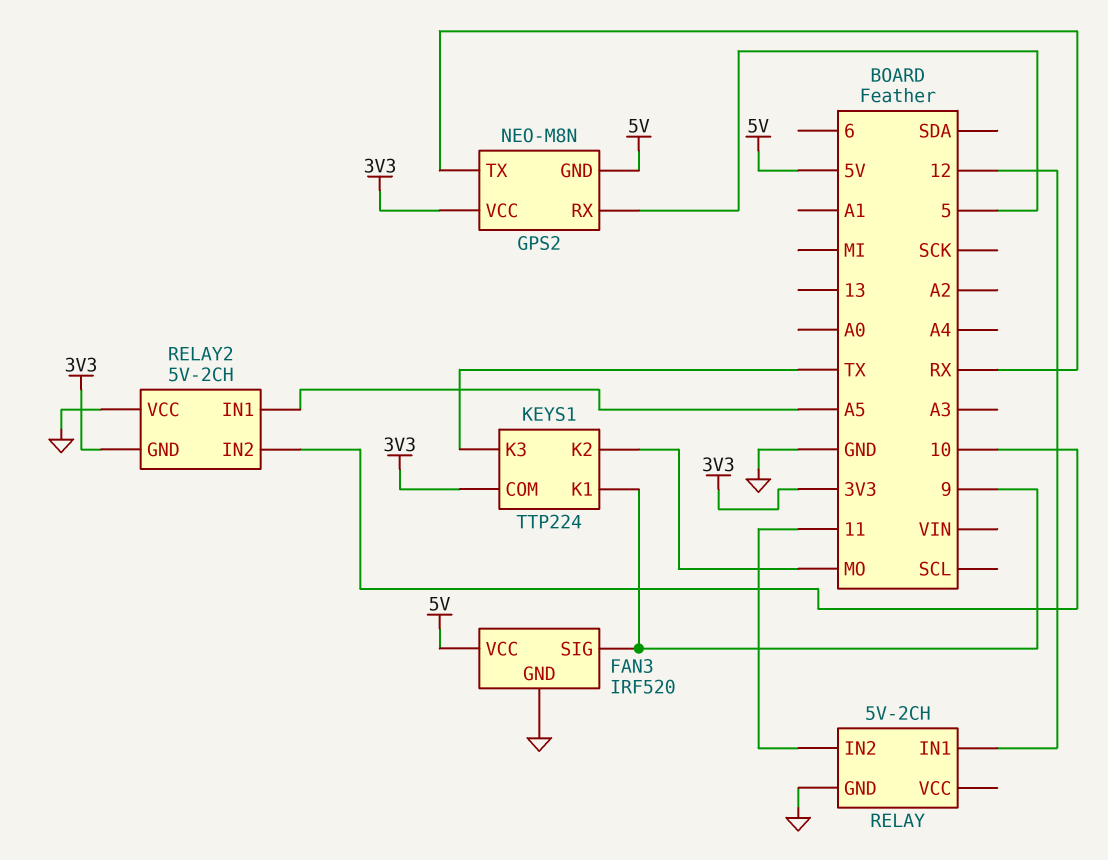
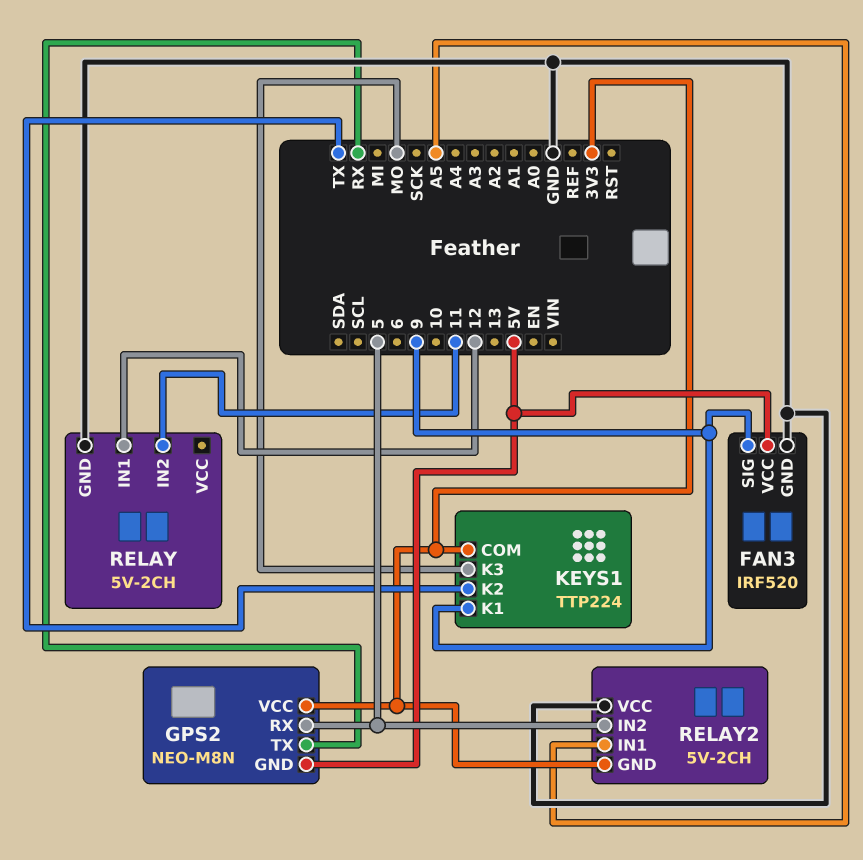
KEYS1 pin K2: MO -> TX
KEYS1 pin K3: TX -> MO
RELAY2 pin IN2: 10 -> 5

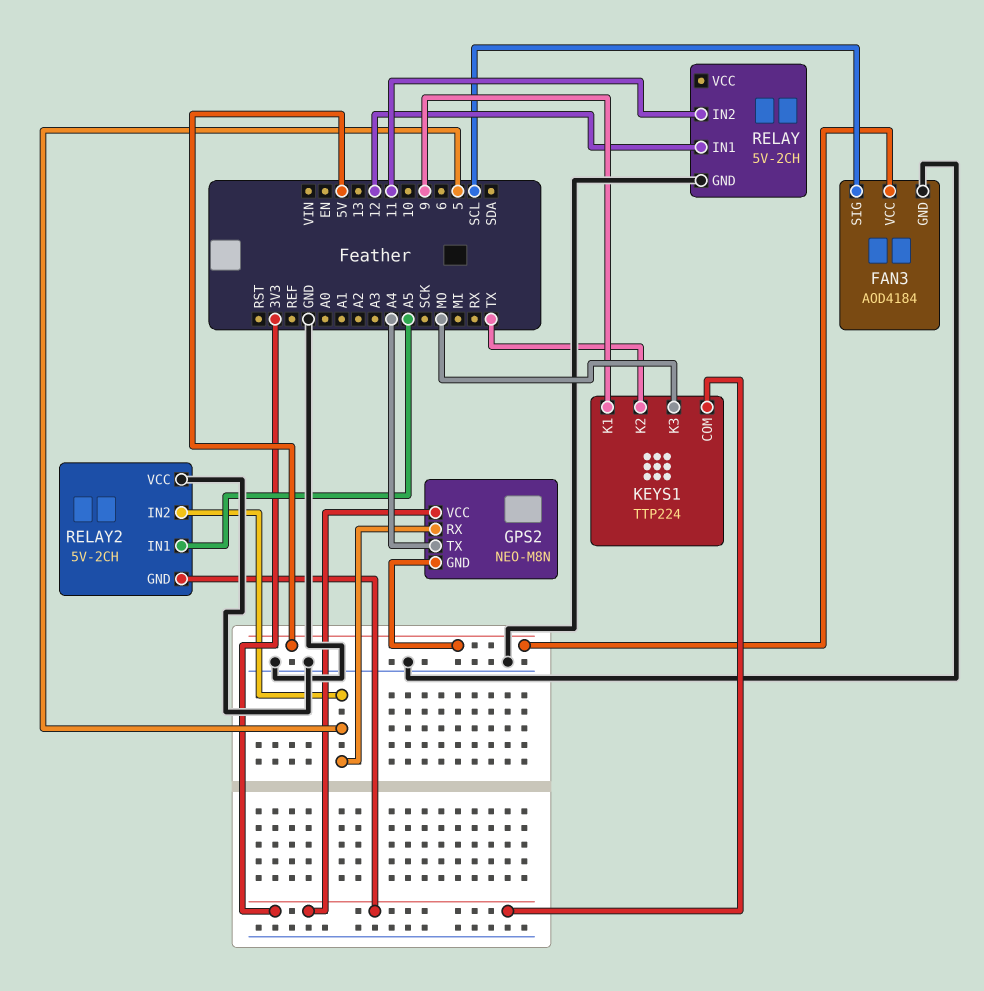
FAN3: IRF520 -> AOD4184
FAN3 pin SIG: 9 -> SCL
GPS2 pin TX: RX -> A4

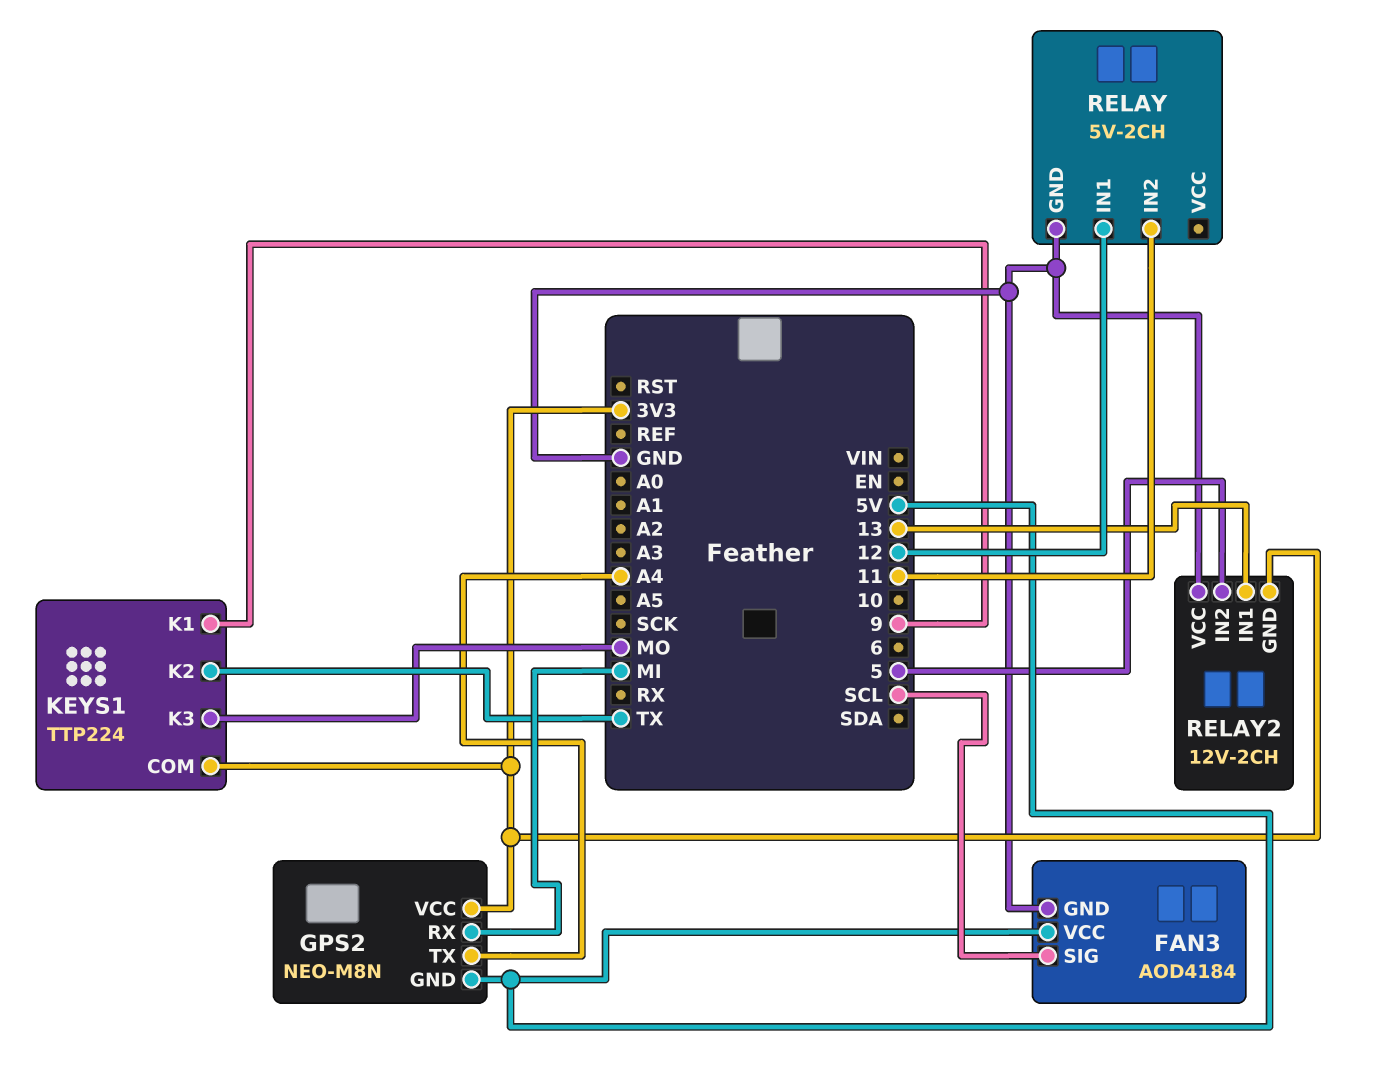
GPS2 pin RX: 5 -> MI
RELAY2: 5V-2CH -> 12V-2CH
RELAY2 pin IN1: A5 -> 13

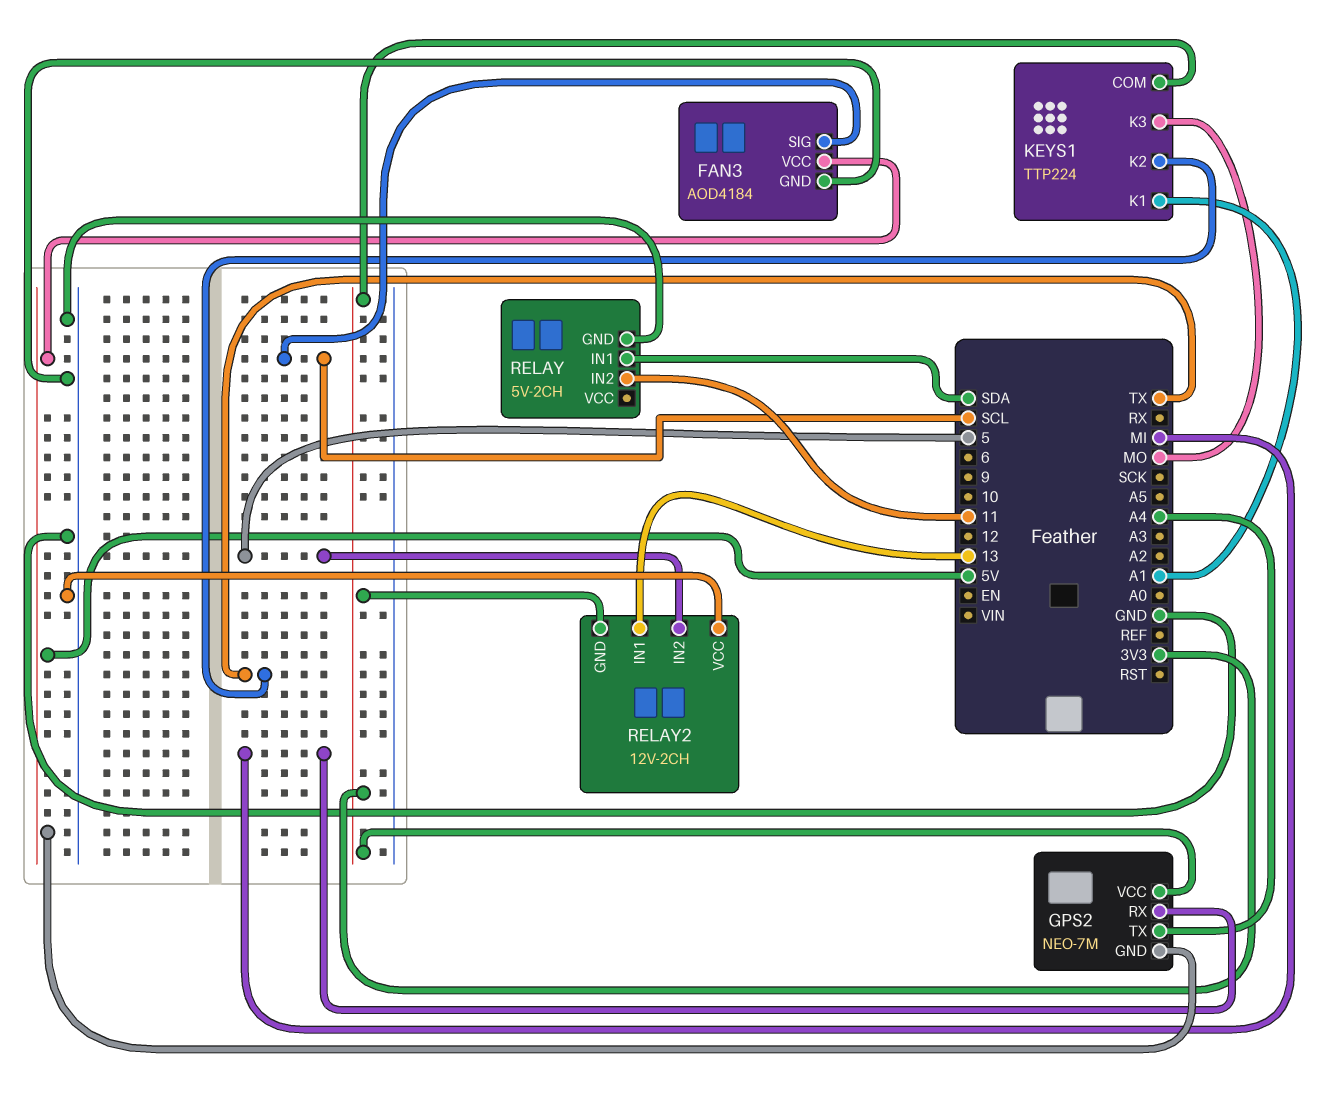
GPS2: NEO-M8N -> NEO-7M
KEYS1 pin K1: 9 -> A1
RELAY pin IN1: 12 -> SDA

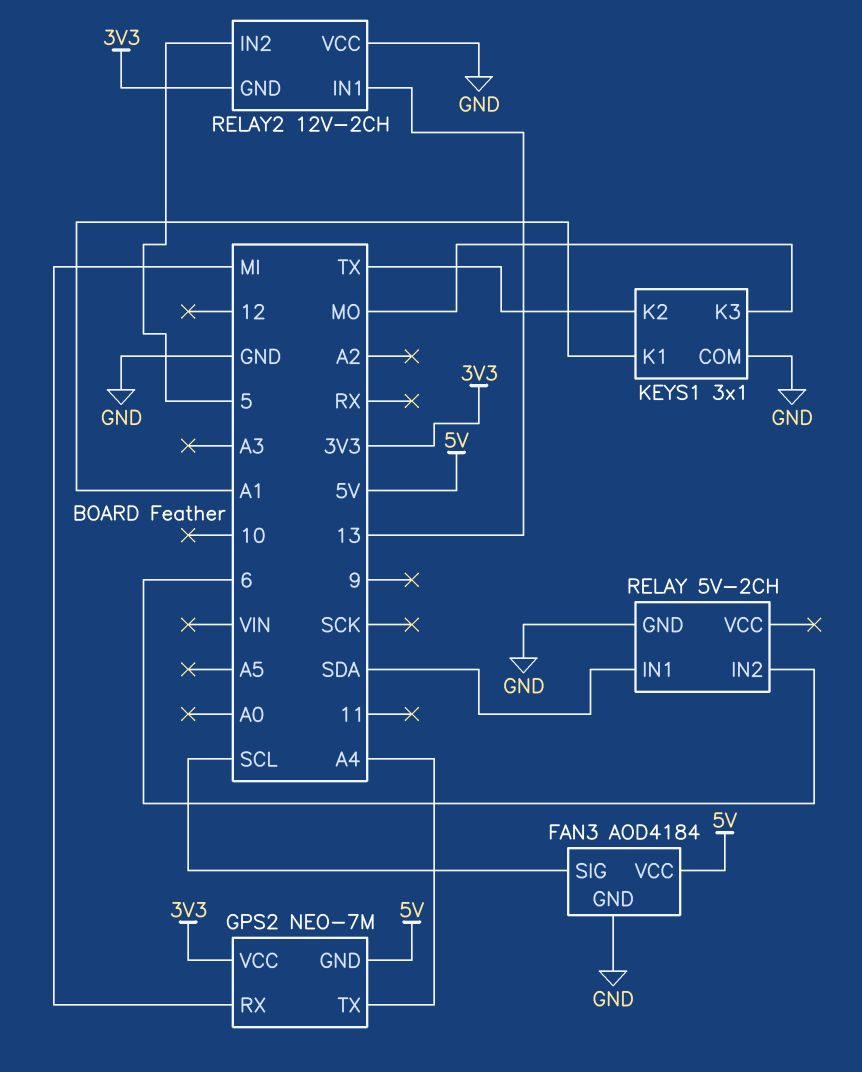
KEYS1: TTP224 -> 3x1
KEYS1 pin COM: 3V3 -> GND
RELAY pin IN2: 11 -> 6

